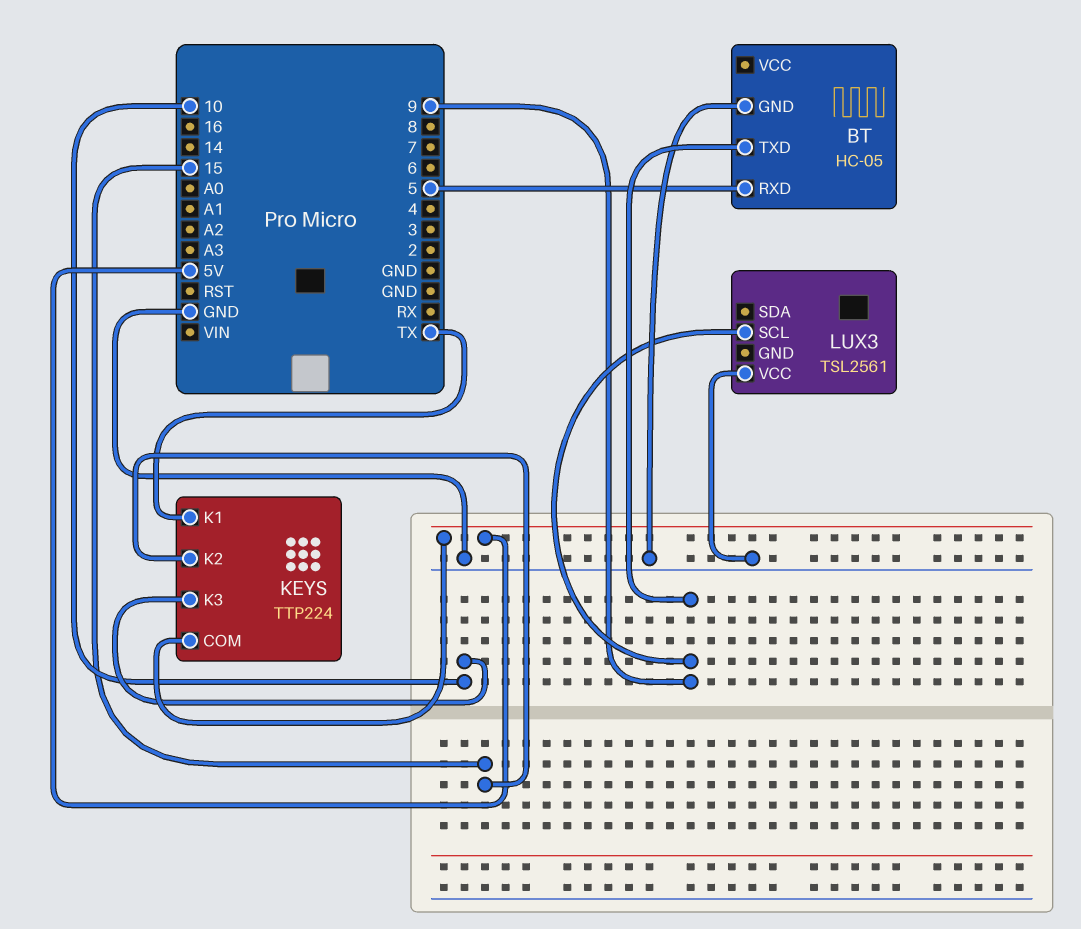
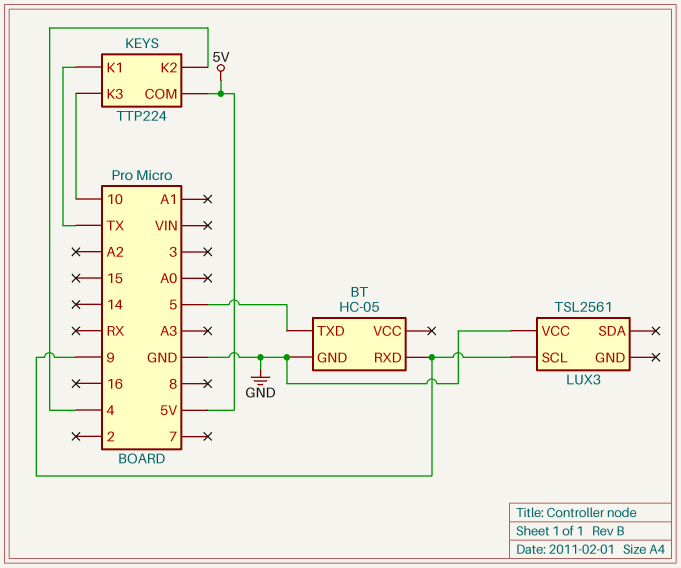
BT pin RXD: 5 -> 9
BT pin TXD: 9 -> 5
KEYS pin K2: 15 -> 4

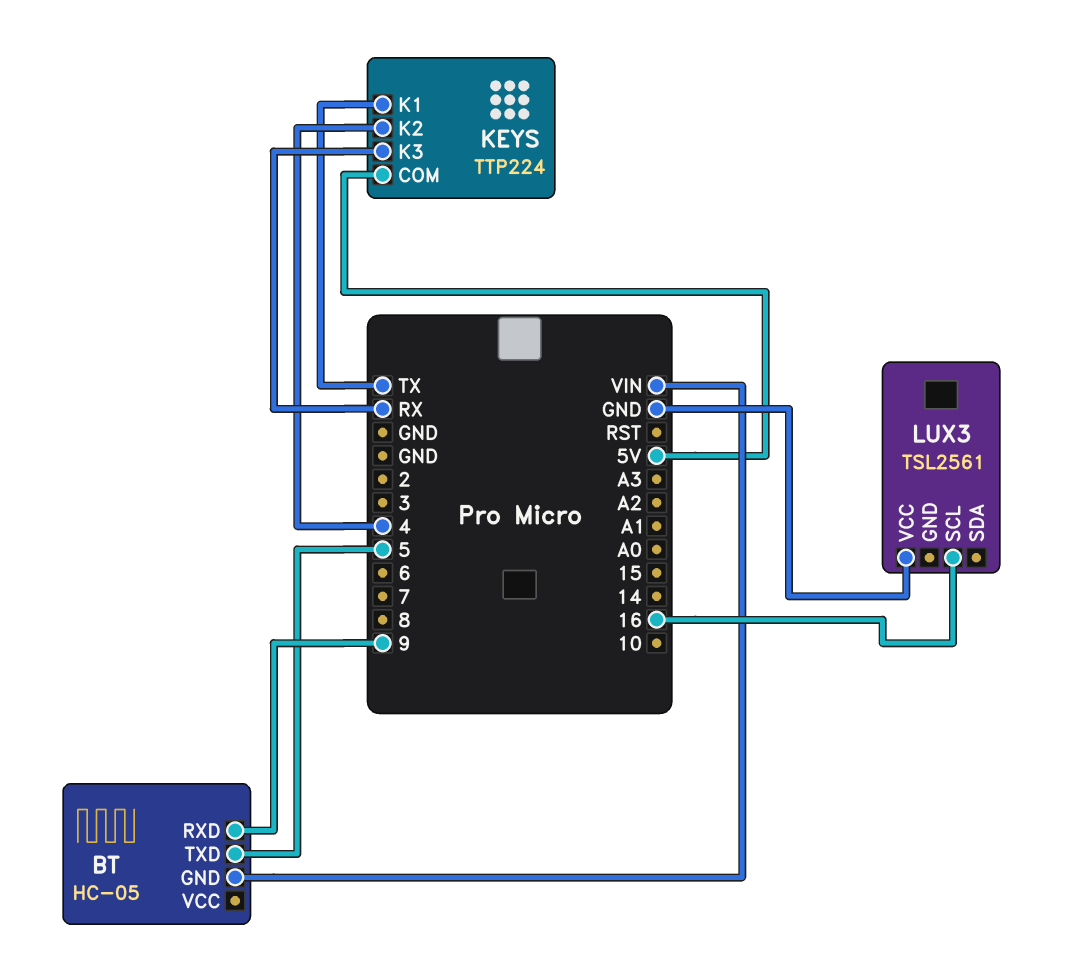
BT pin GND: GND -> VIN
KEYS pin K3: 10 -> RX
LUX3 pin SCL: 9 -> 16

